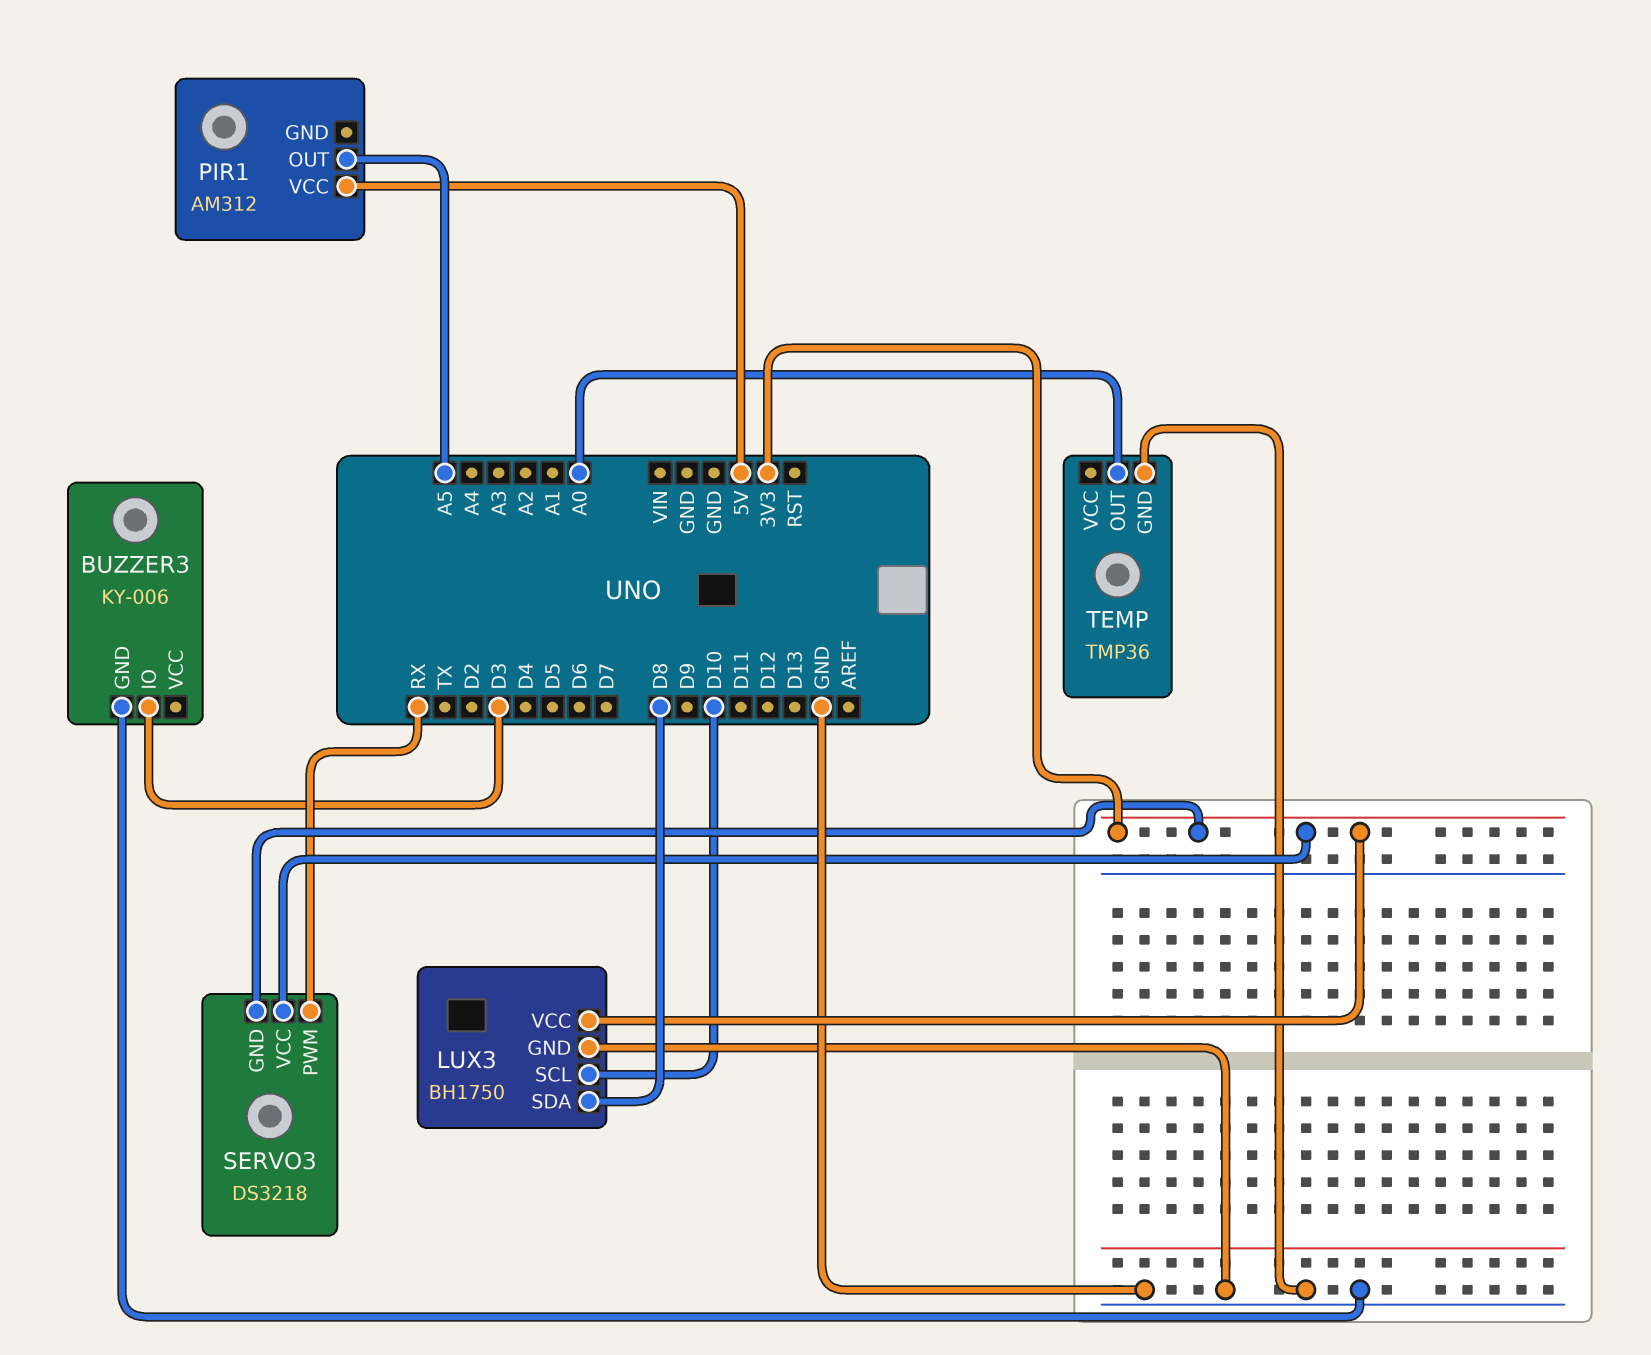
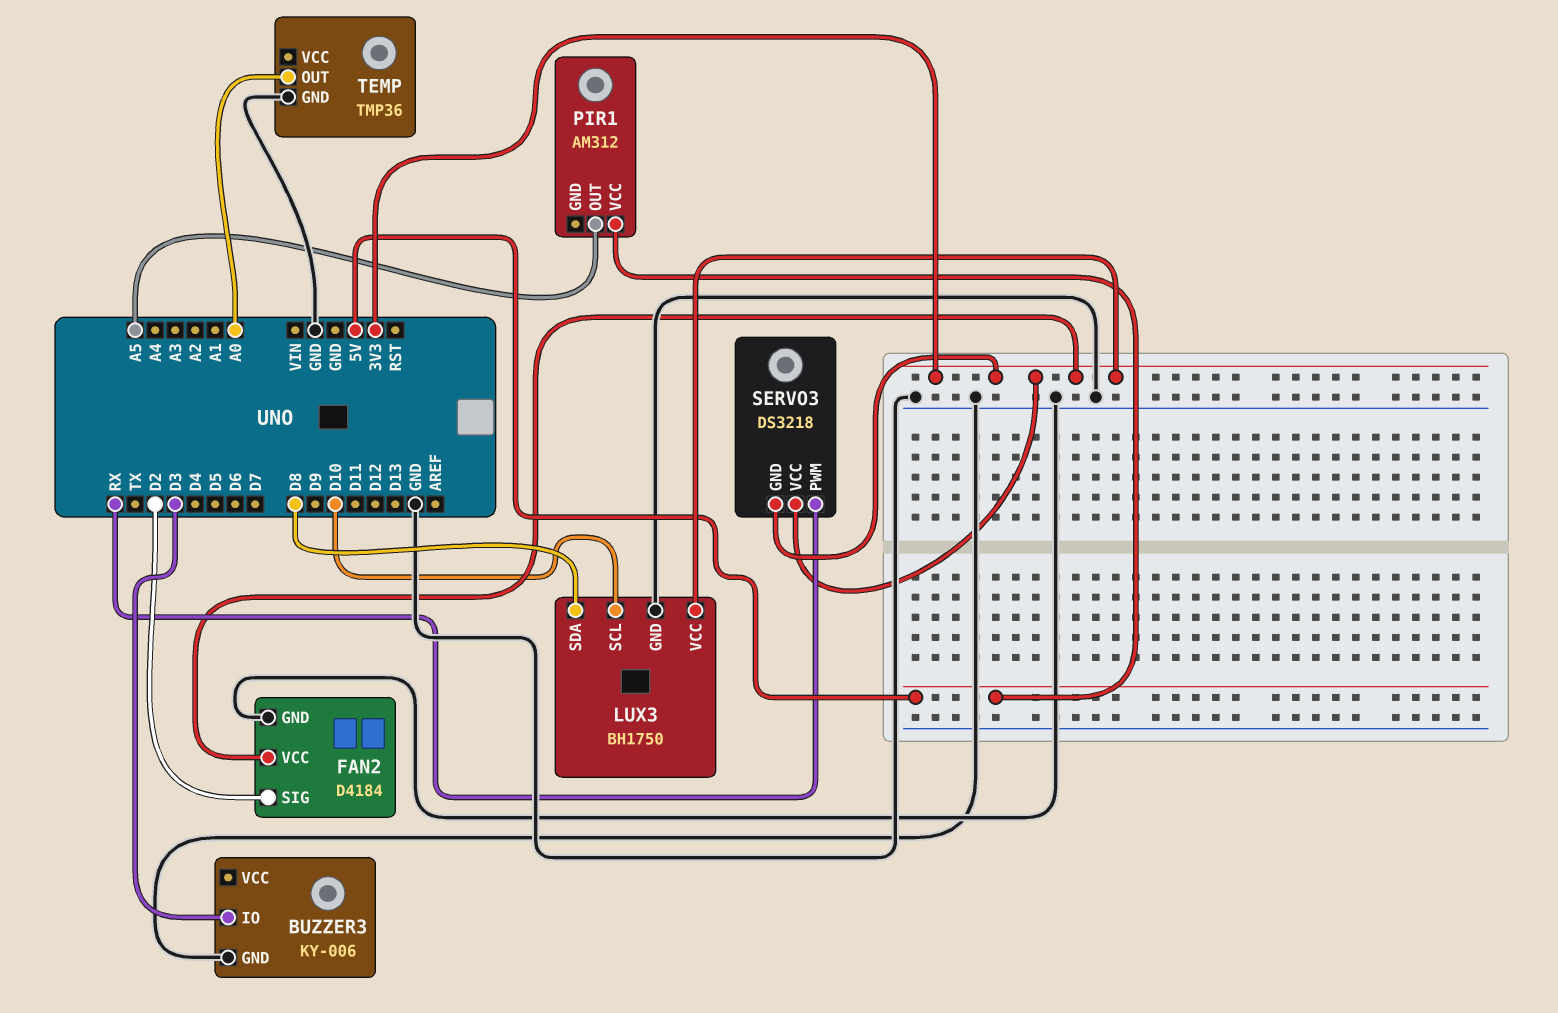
FAN2: none -> D4184
FAN2 pin GND: none -> GND
FAN2 pin SIG: none -> D2
FAN2 pin VCC: none -> 3V3

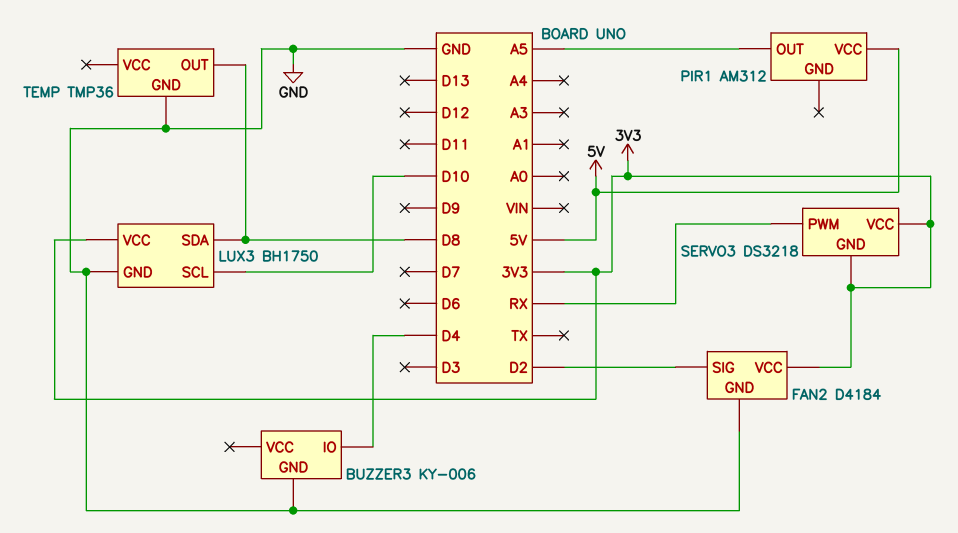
BUZZER3 pin IO: D3 -> D4
TEMP pin OUT: A0 -> D8

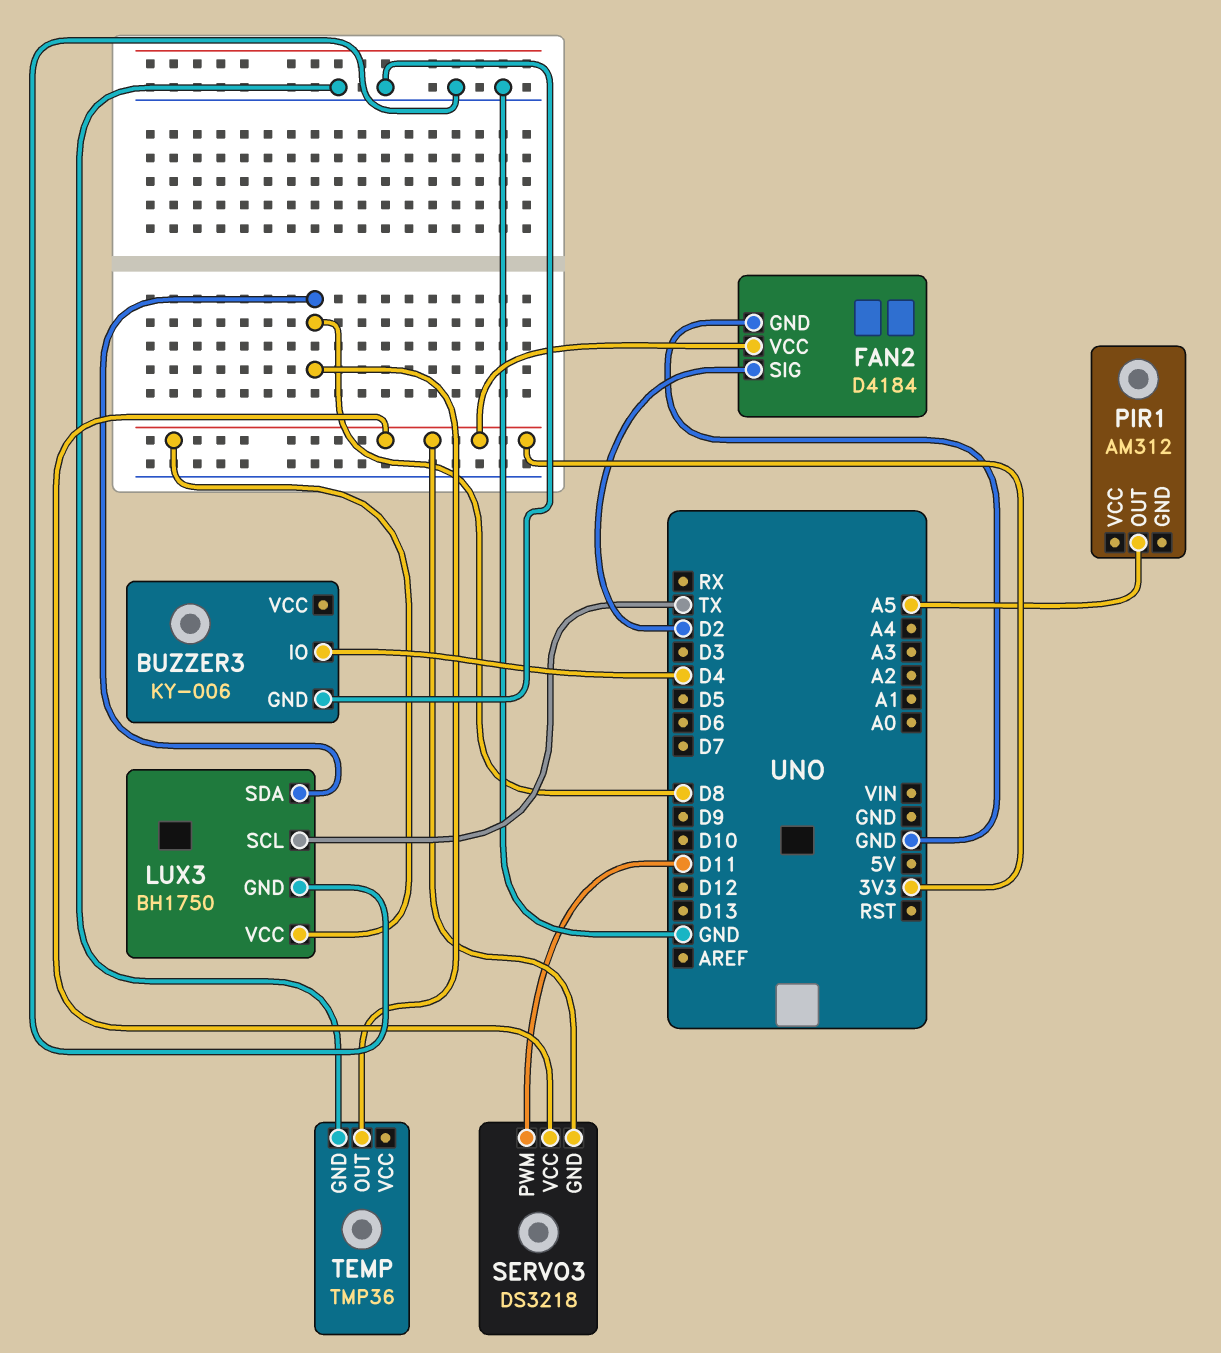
LUX3 pin SCL: D10 -> TX
PIR1 pin VCC: 5V -> none
SERVO3 pin PWM: RX -> D11

